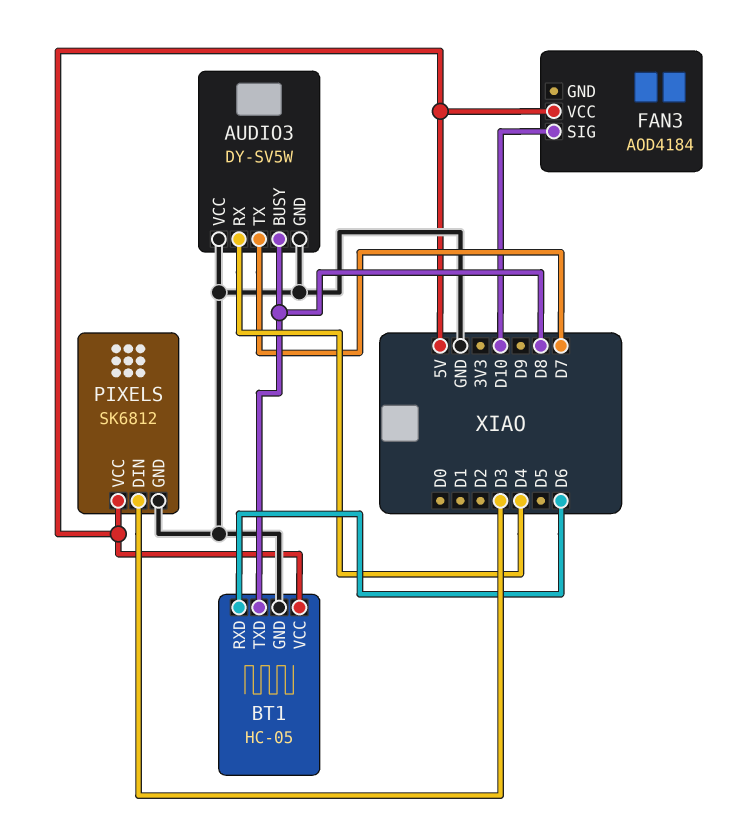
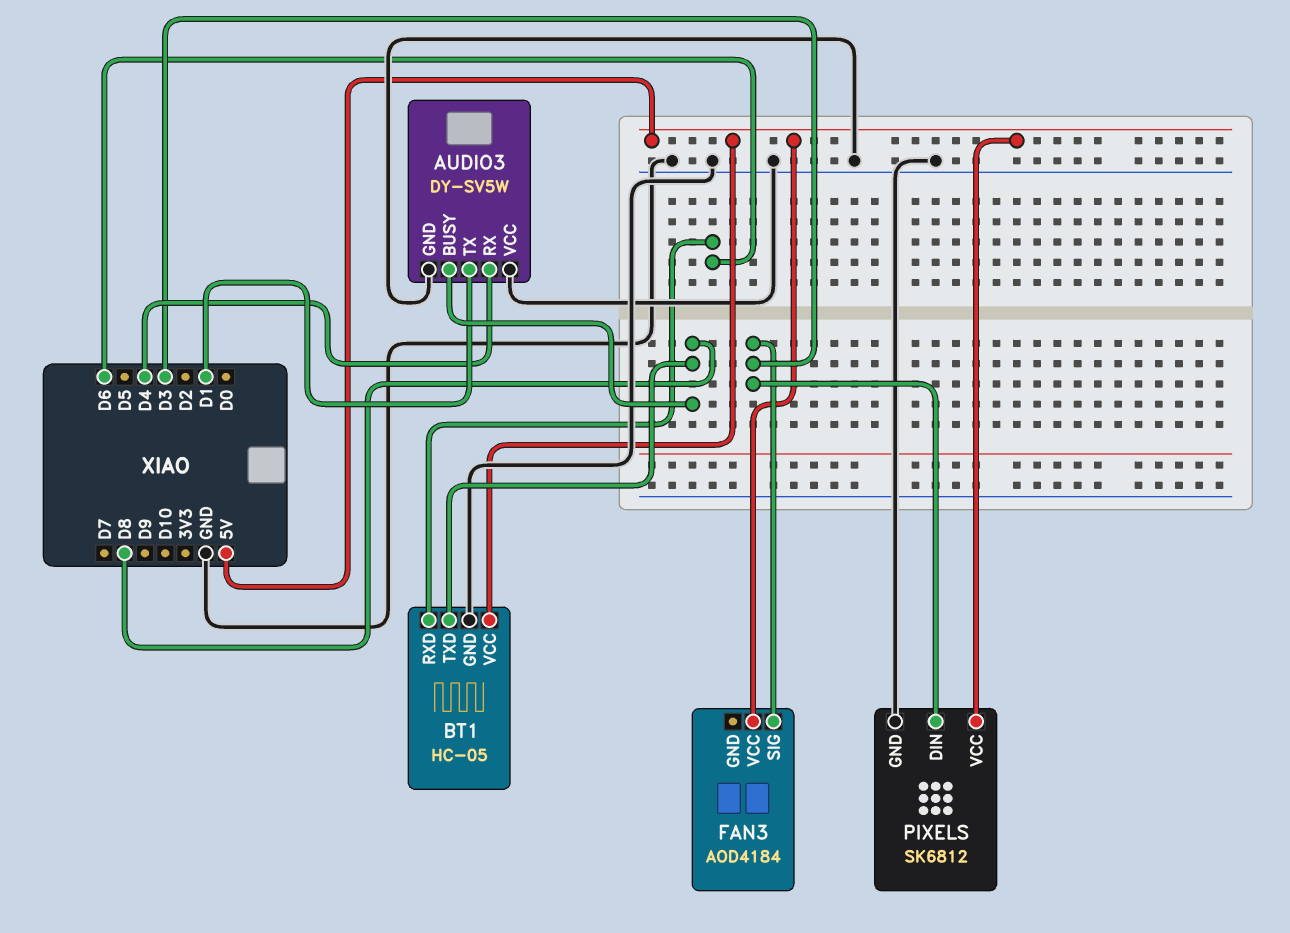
AUDIO3 pin TX: D7 -> D1
FAN3 pin SIG: D10 -> D3

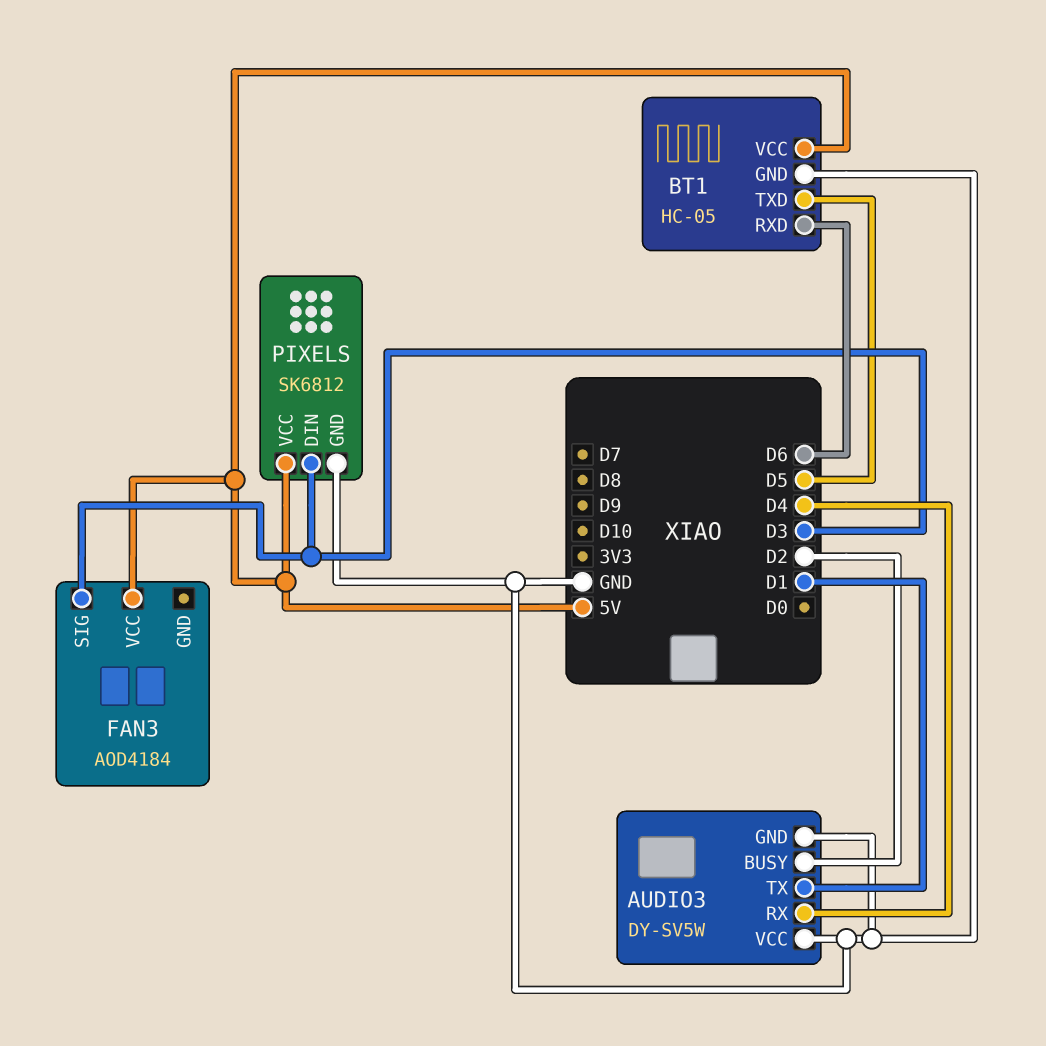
AUDIO3 pin BUSY: D8 -> D2
BT1 pin TXD: D8 -> D5

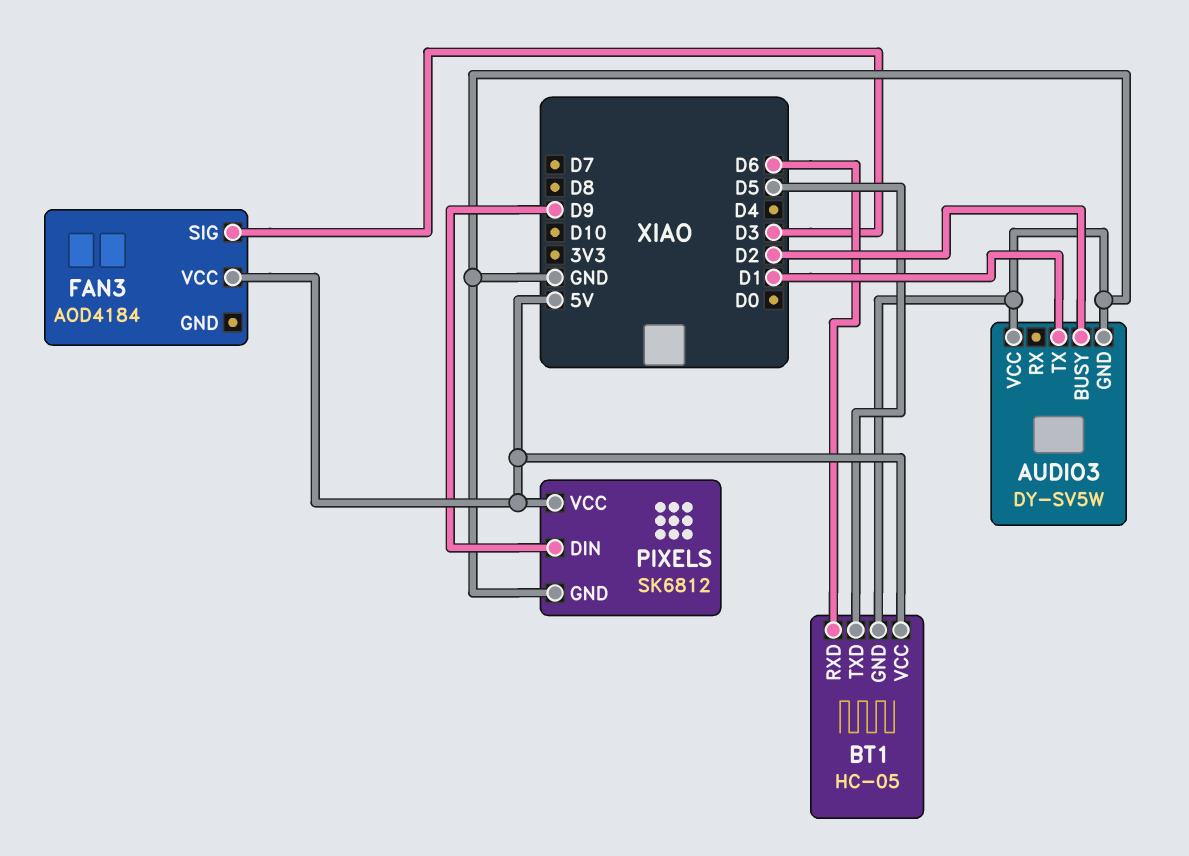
AUDIO3 pin RX: D4 -> none
PIXELS pin DIN: D3 -> D9

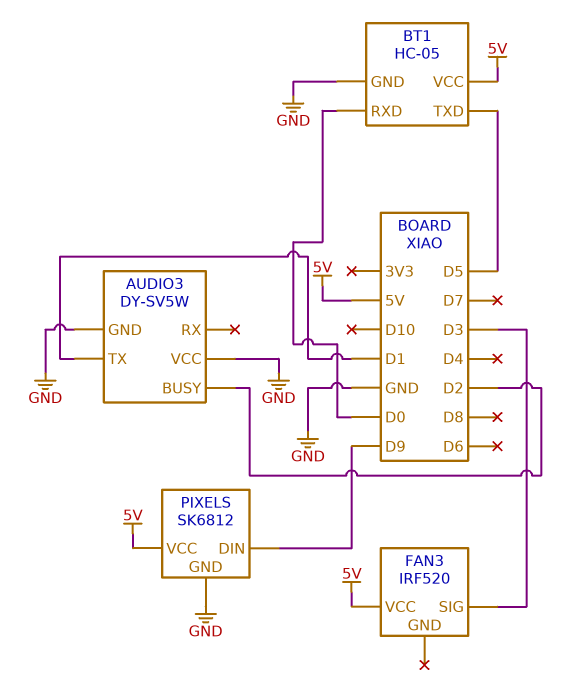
BT1 pin RXD: D6 -> D0
FAN3: AOD4184 -> IRF520

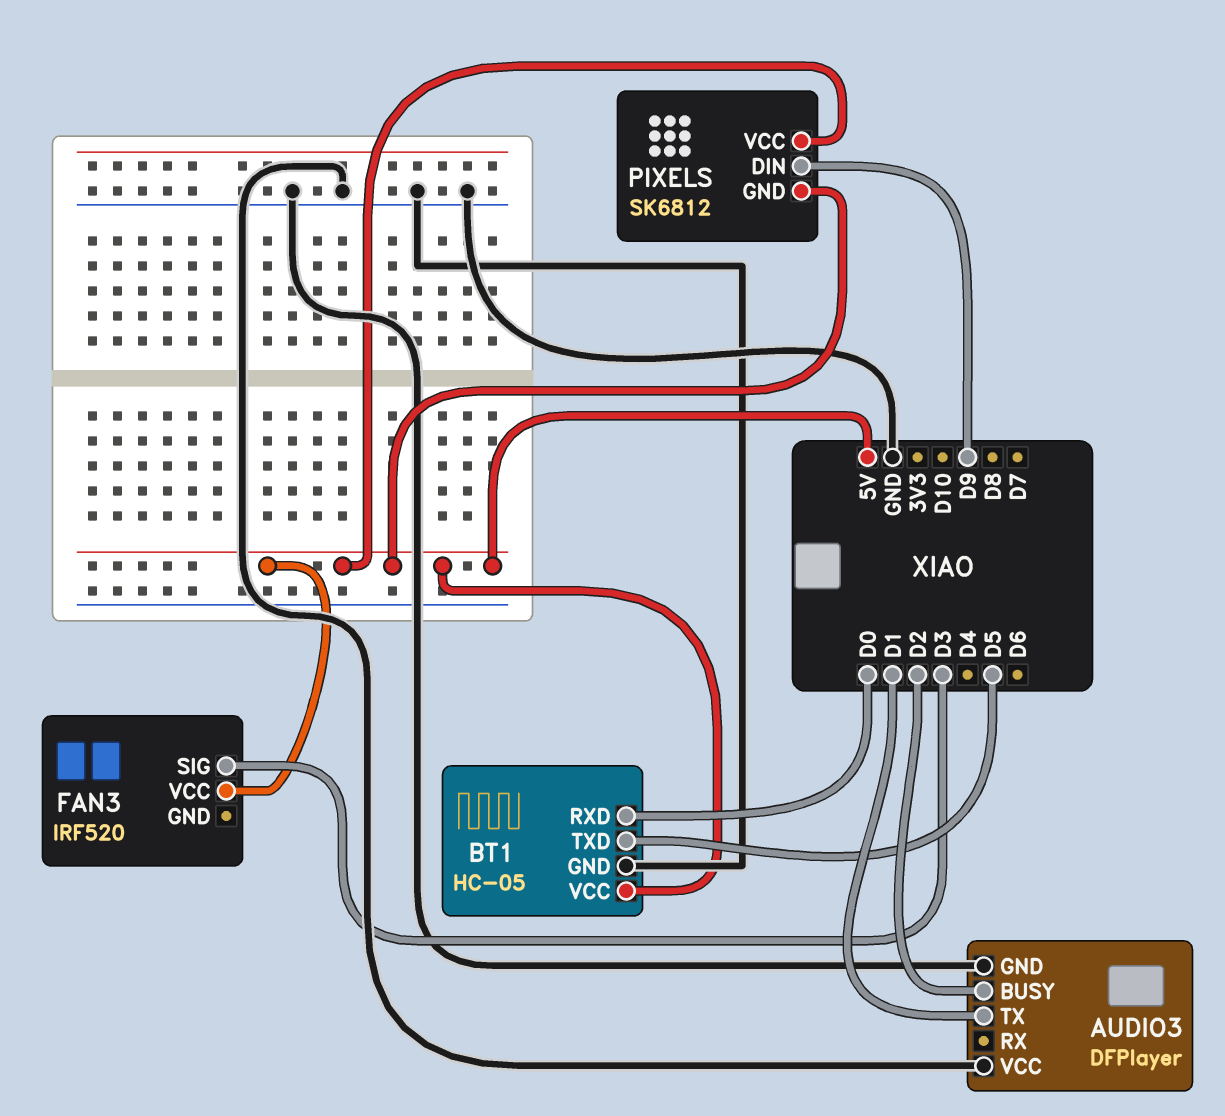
AUDIO3: DY-SV5W -> DFPlayer
PIXELS pin GND: GND -> 5V

